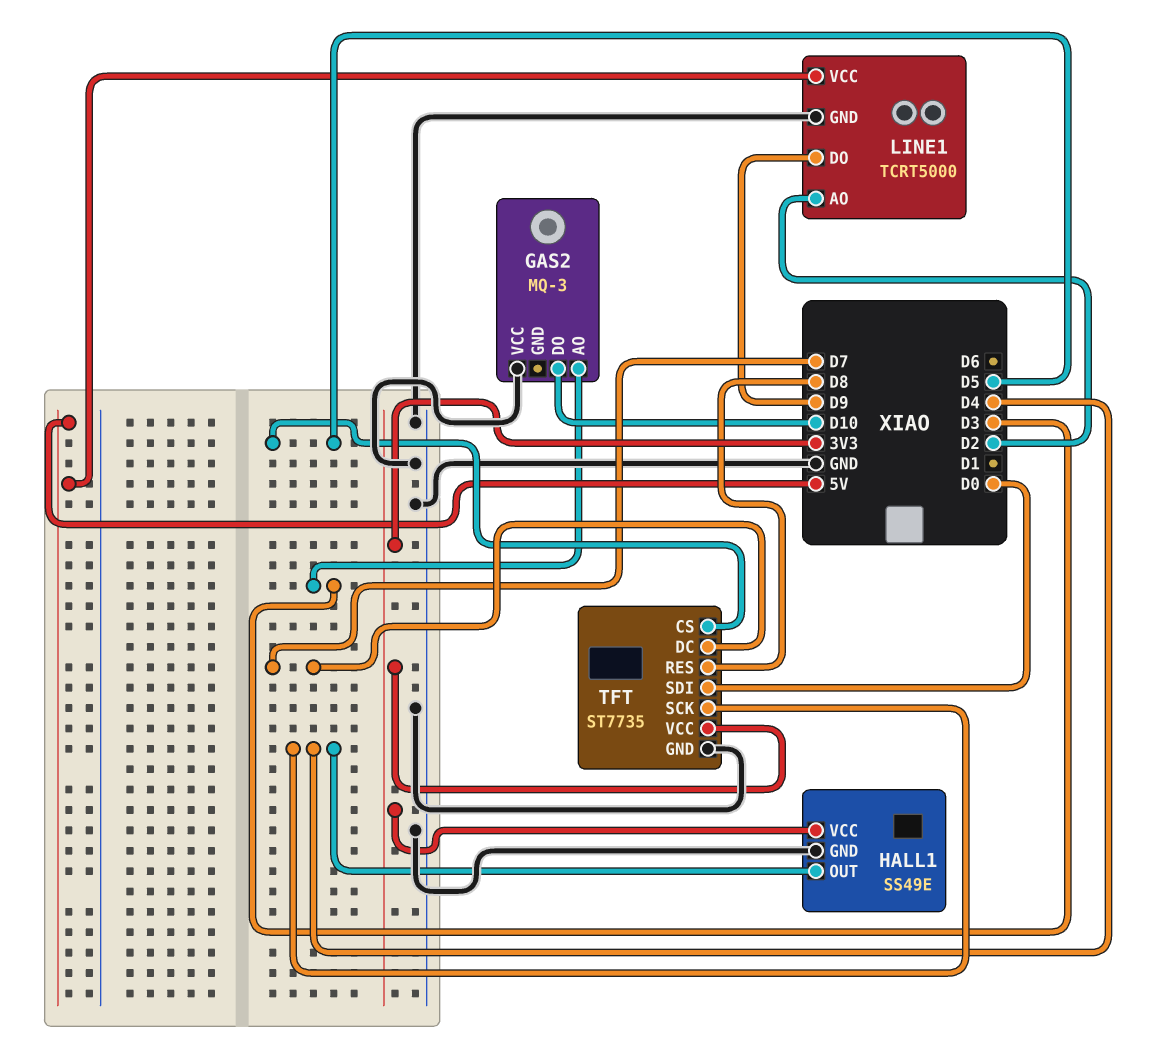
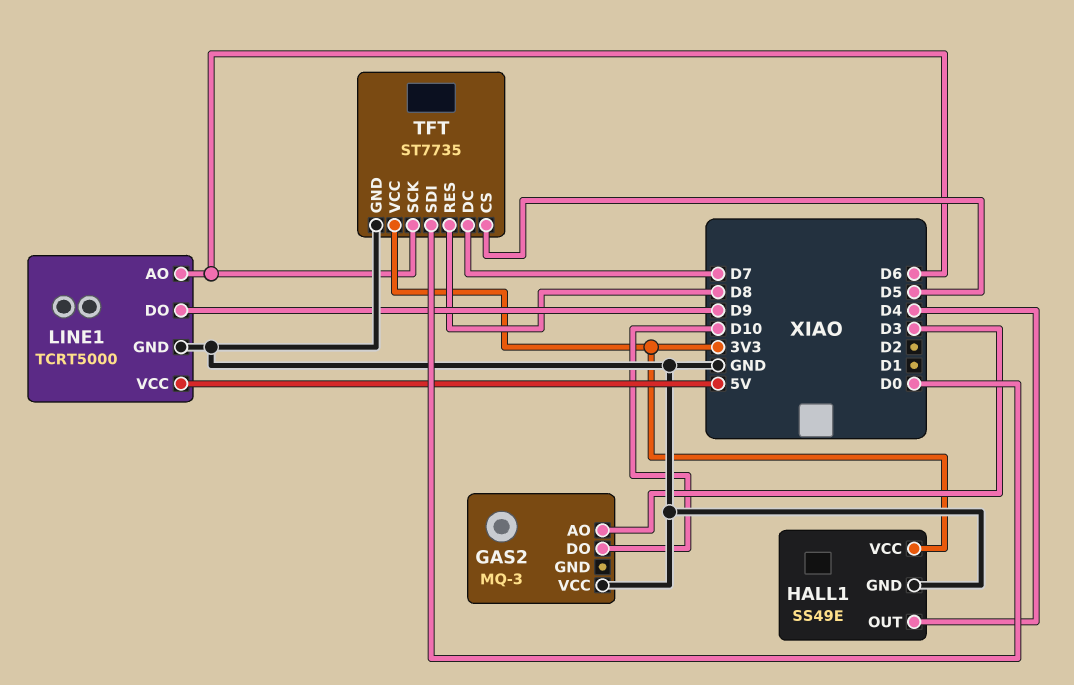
LINE1 pin AO: D2 -> D6
TFT pin SCK: D4 -> D6

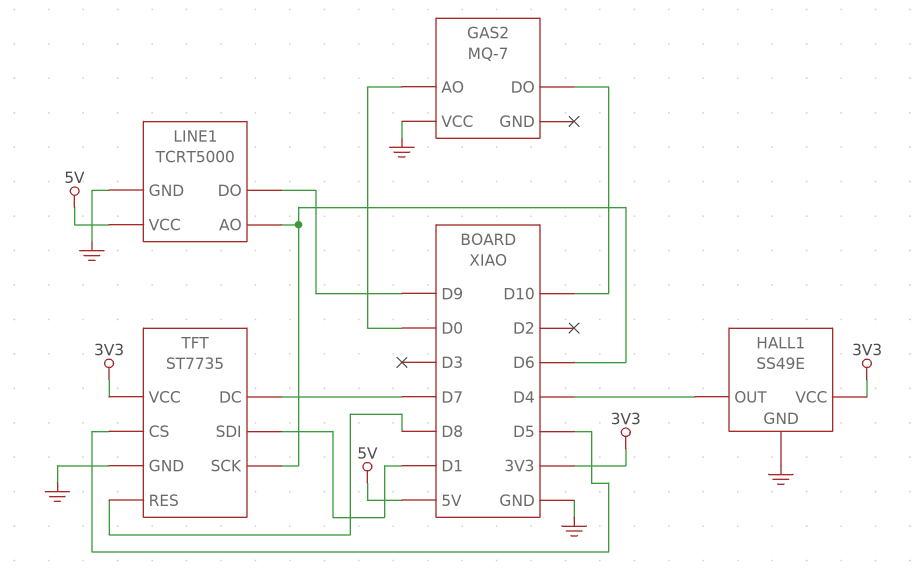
GAS2: MQ-3 -> MQ-7
GAS2 pin AO: D3 -> D0
TFT pin SDI: D0 -> D1

